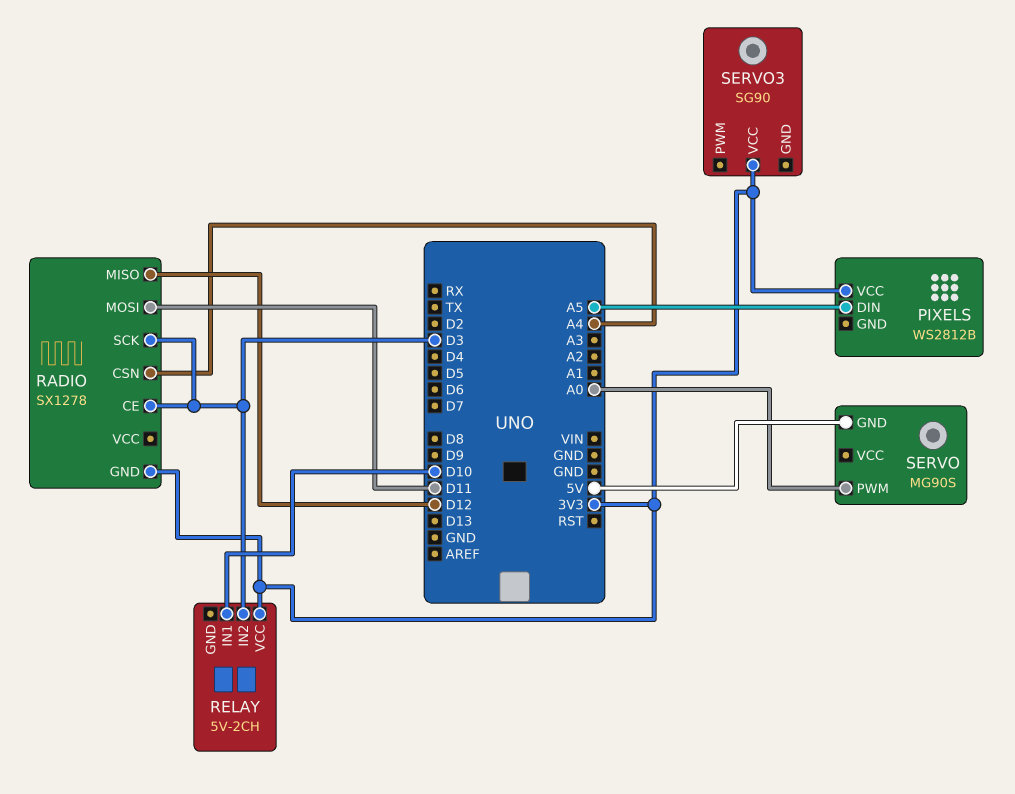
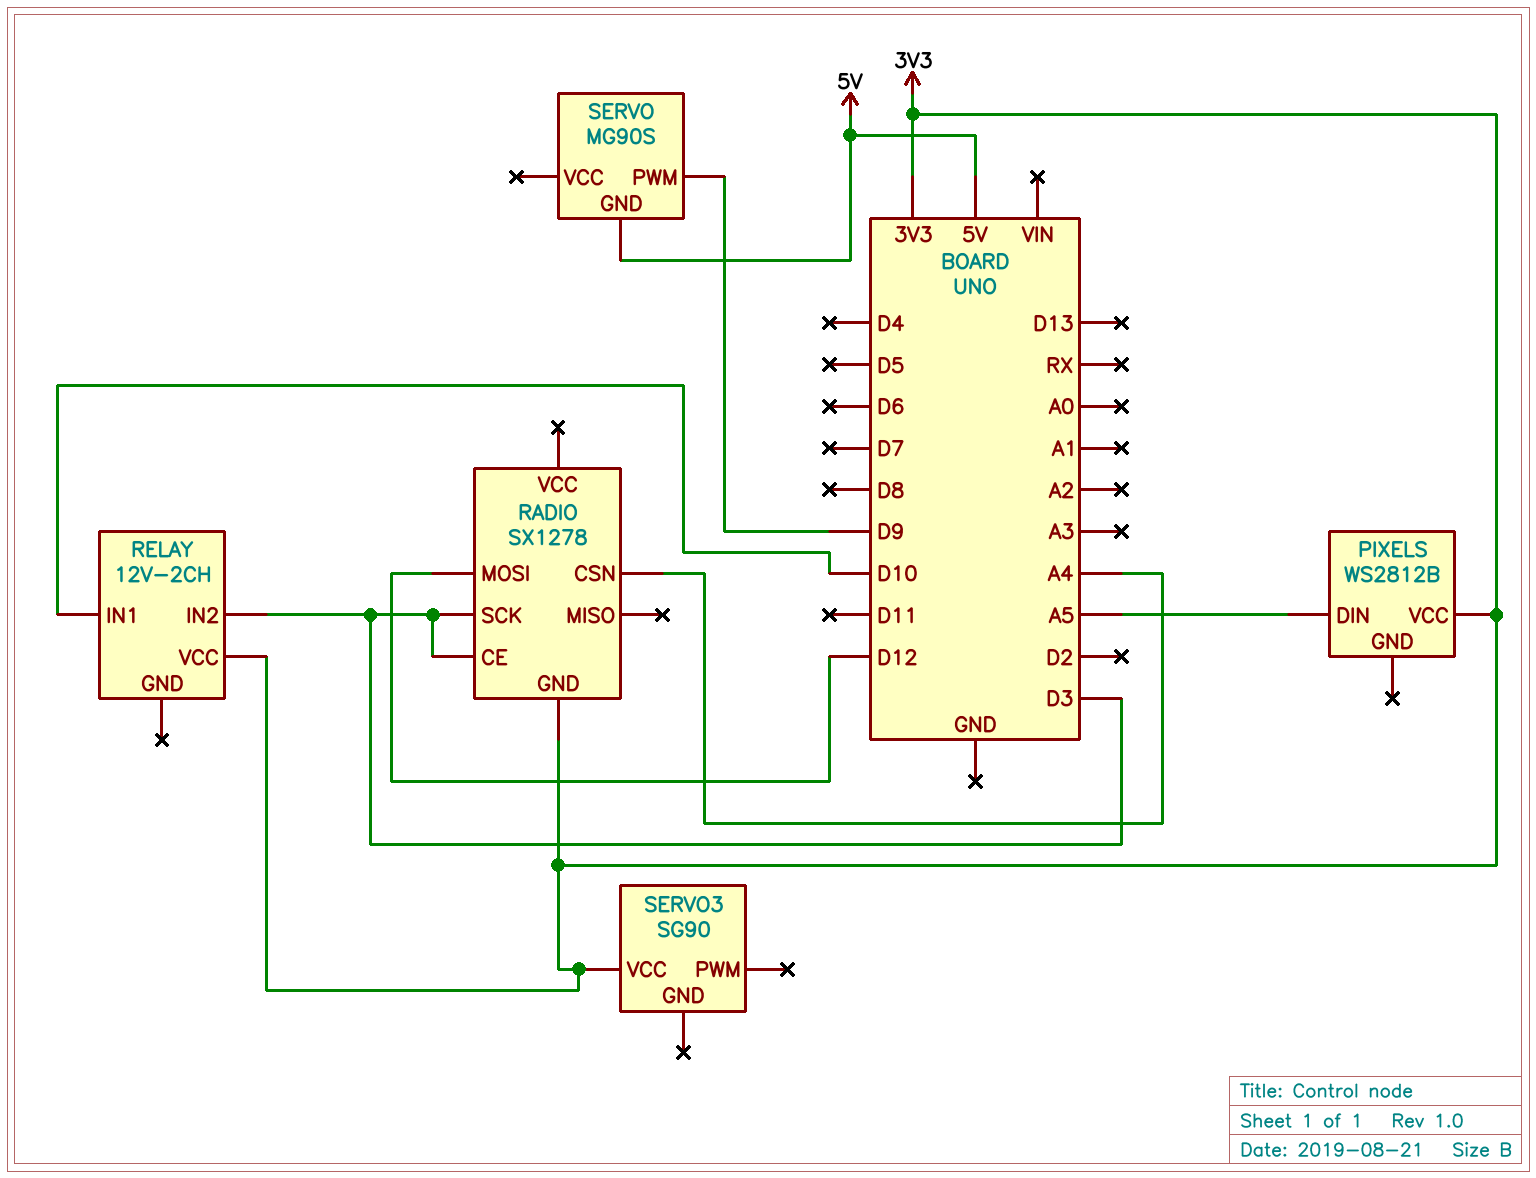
RADIO pin MISO: D12 -> none
RADIO pin MOSI: D11 -> D12
RELAY: 5V-2CH -> 12V-2CH
SERVO pin PWM: A0 -> D9

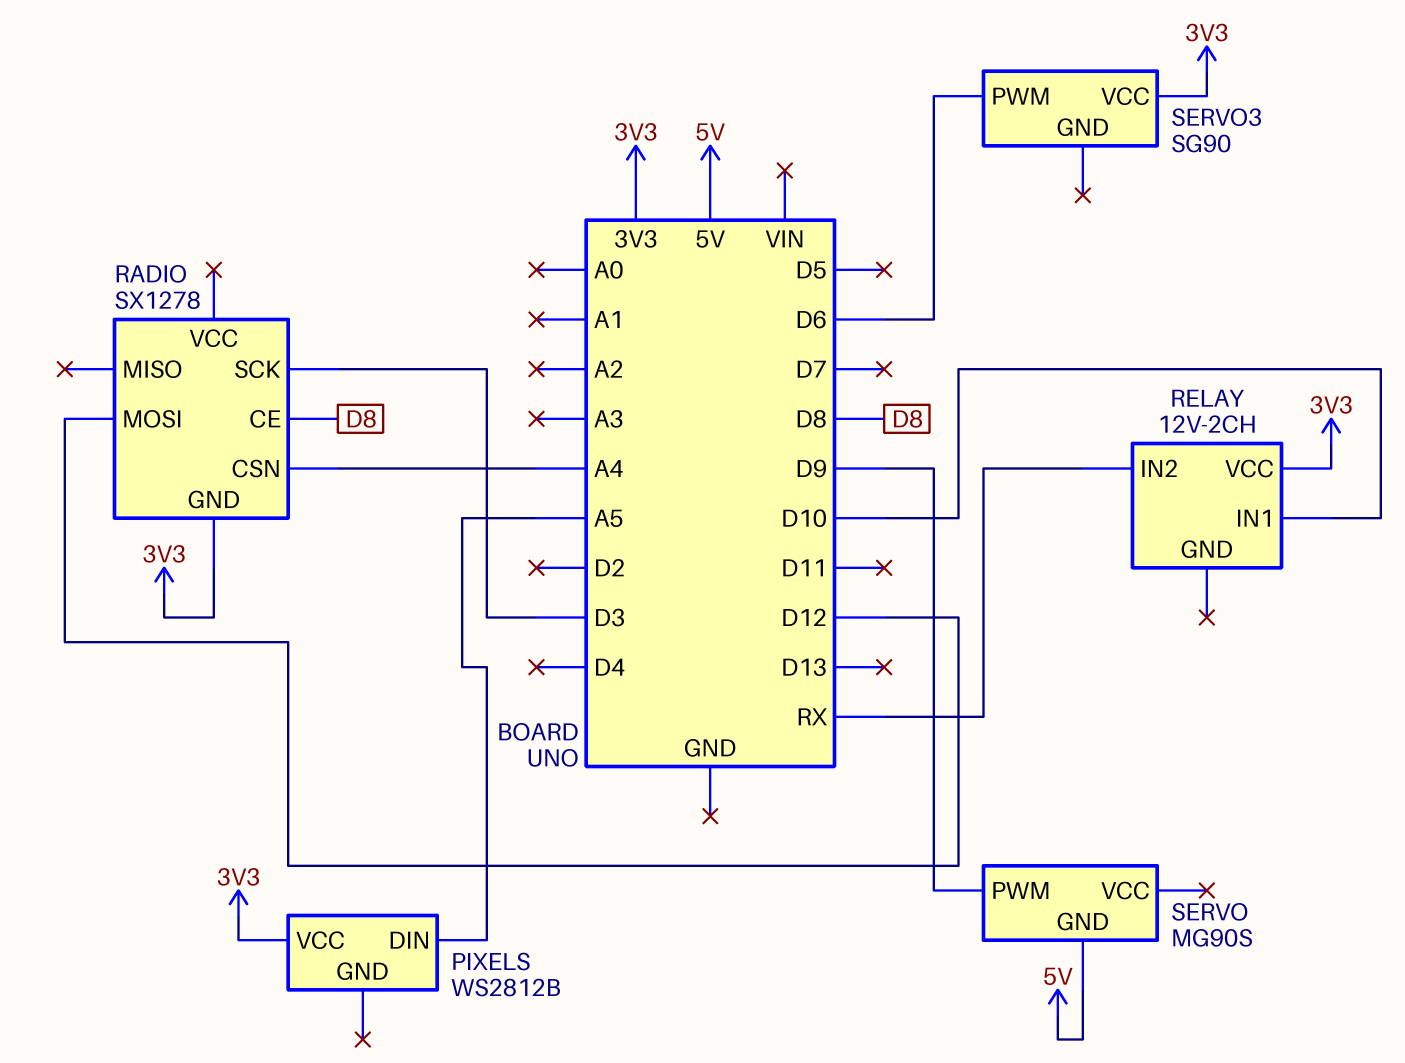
RADIO pin CE: D3 -> D8
RELAY pin IN2: D3 -> RX
SERVO3 pin PWM: none -> D6

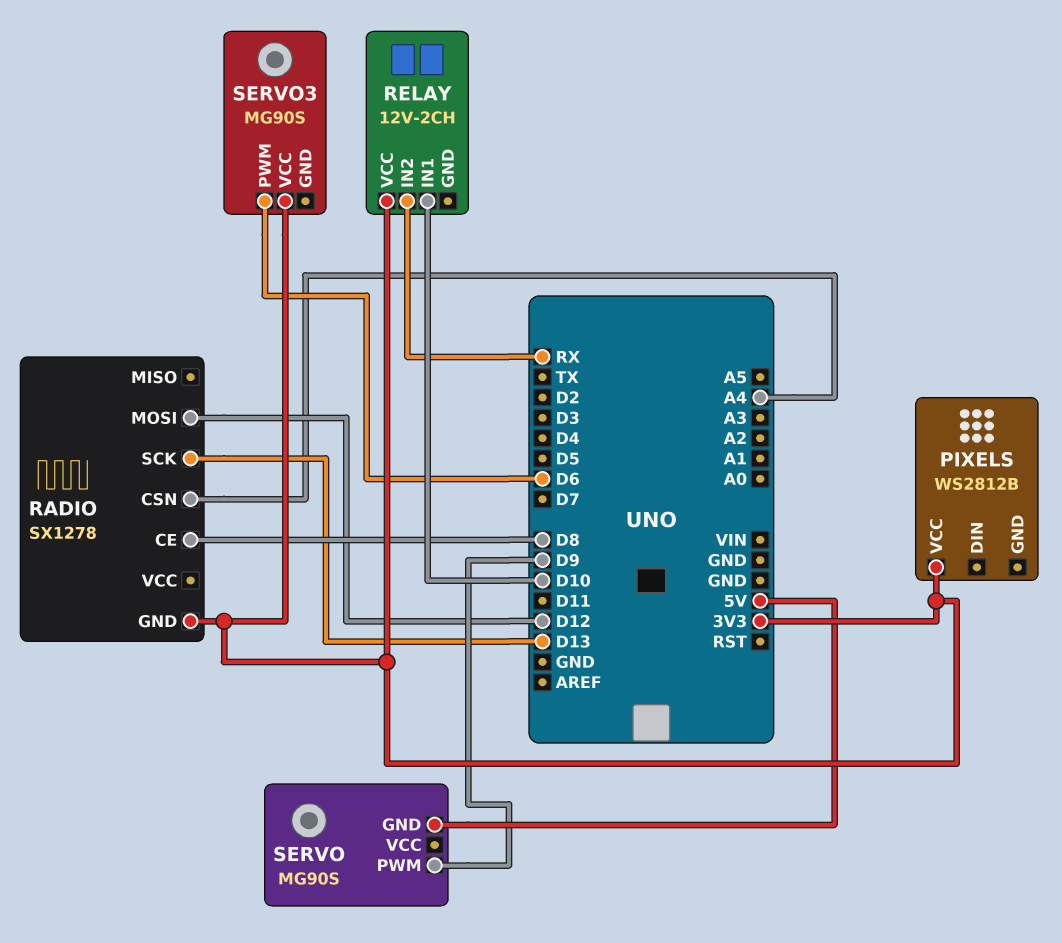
PIXELS pin DIN: A5 -> none
RADIO pin SCK: D3 -> D13
SERVO3: SG90 -> MG90S

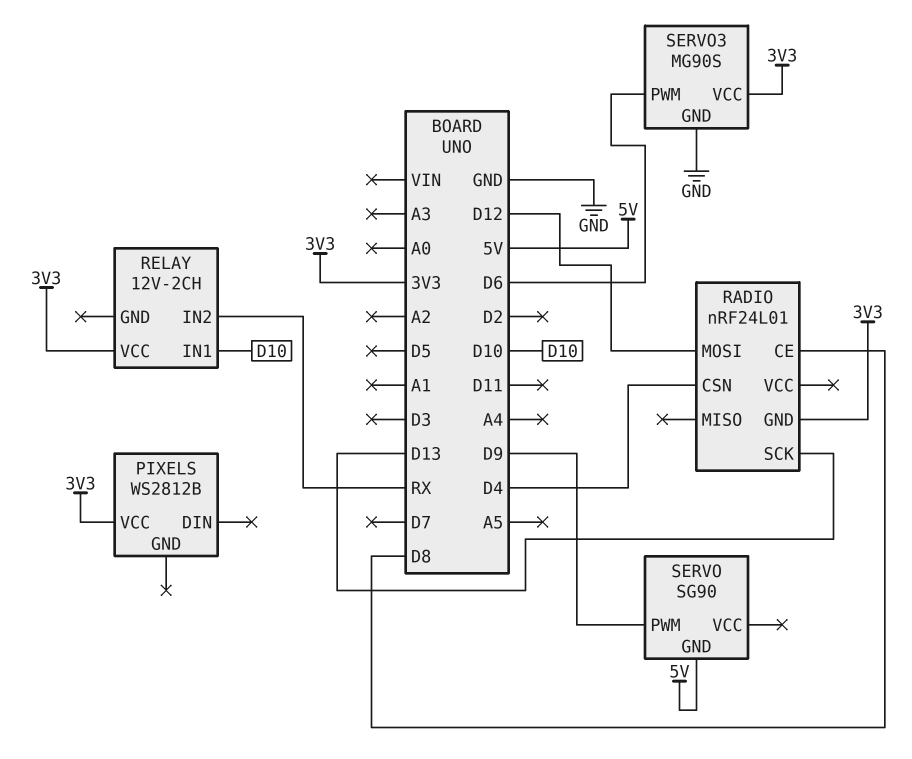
RADIO: SX1278 -> nRF24L01
RADIO pin CSN: A4 -> D4
SERVO: MG90S -> SG90
SERVO3 pin GND: none -> GND

